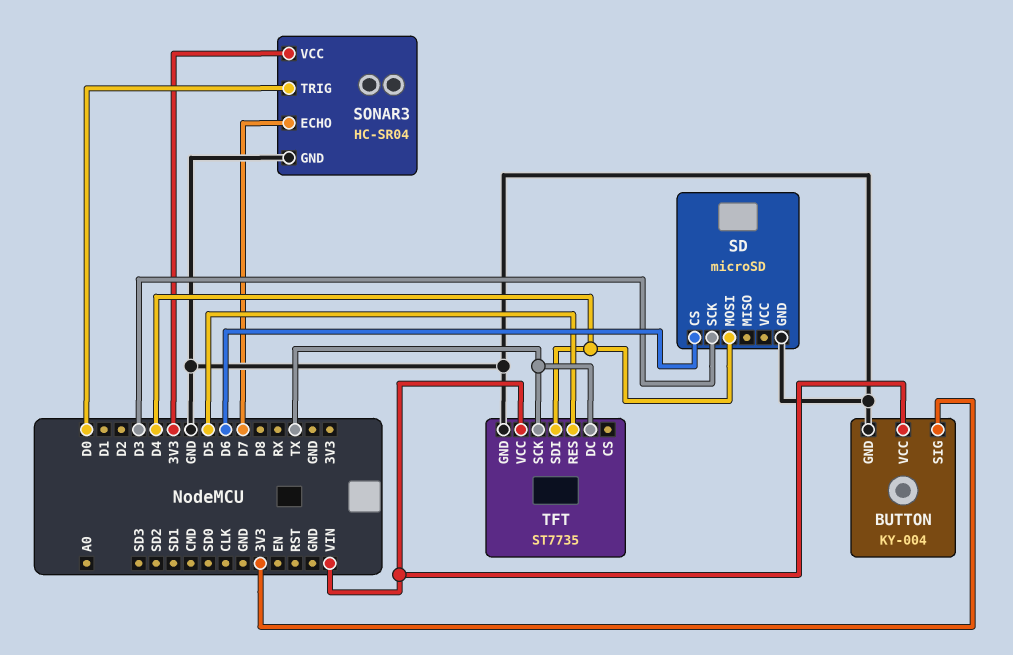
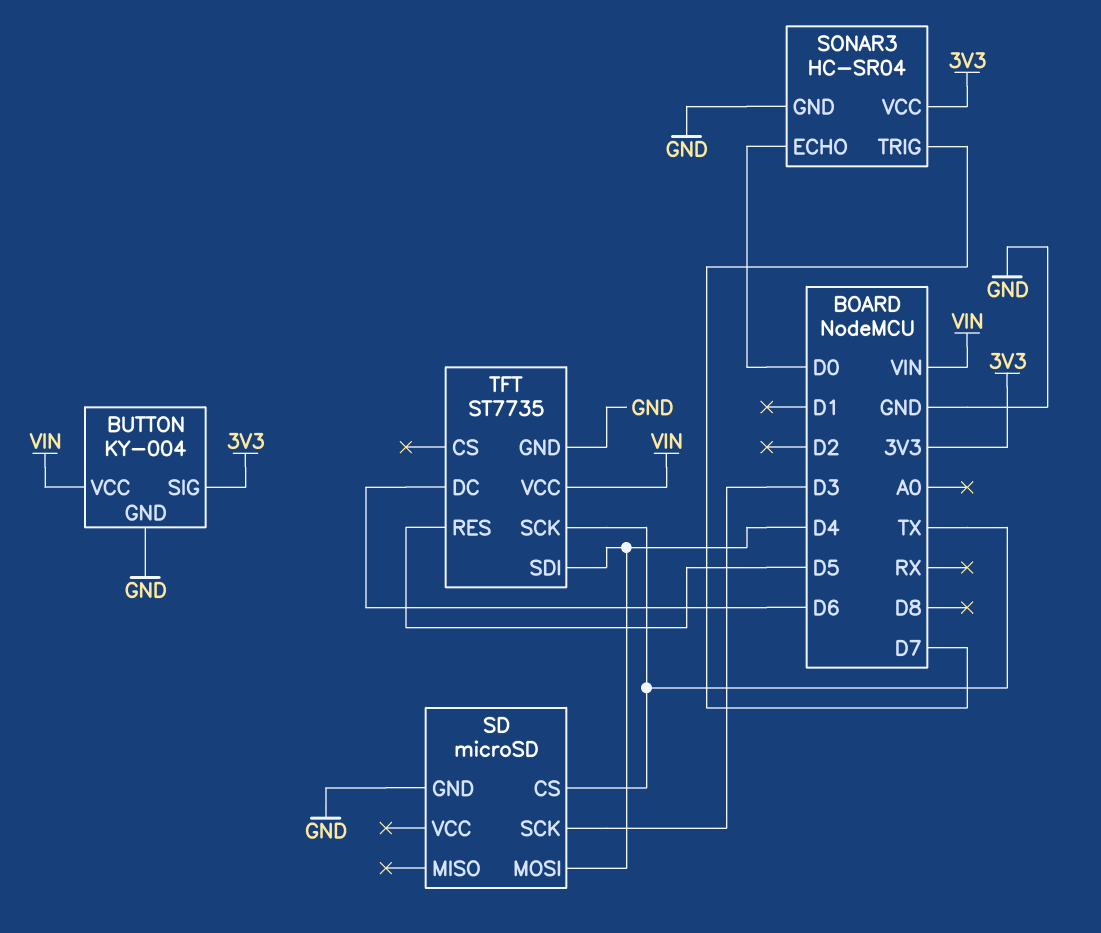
SD pin CS: D6 -> TX
SONAR3 pin ECHO: D7 -> D0
SONAR3 pin TRIG: D0 -> D7
TFT pin DC: TX -> D6

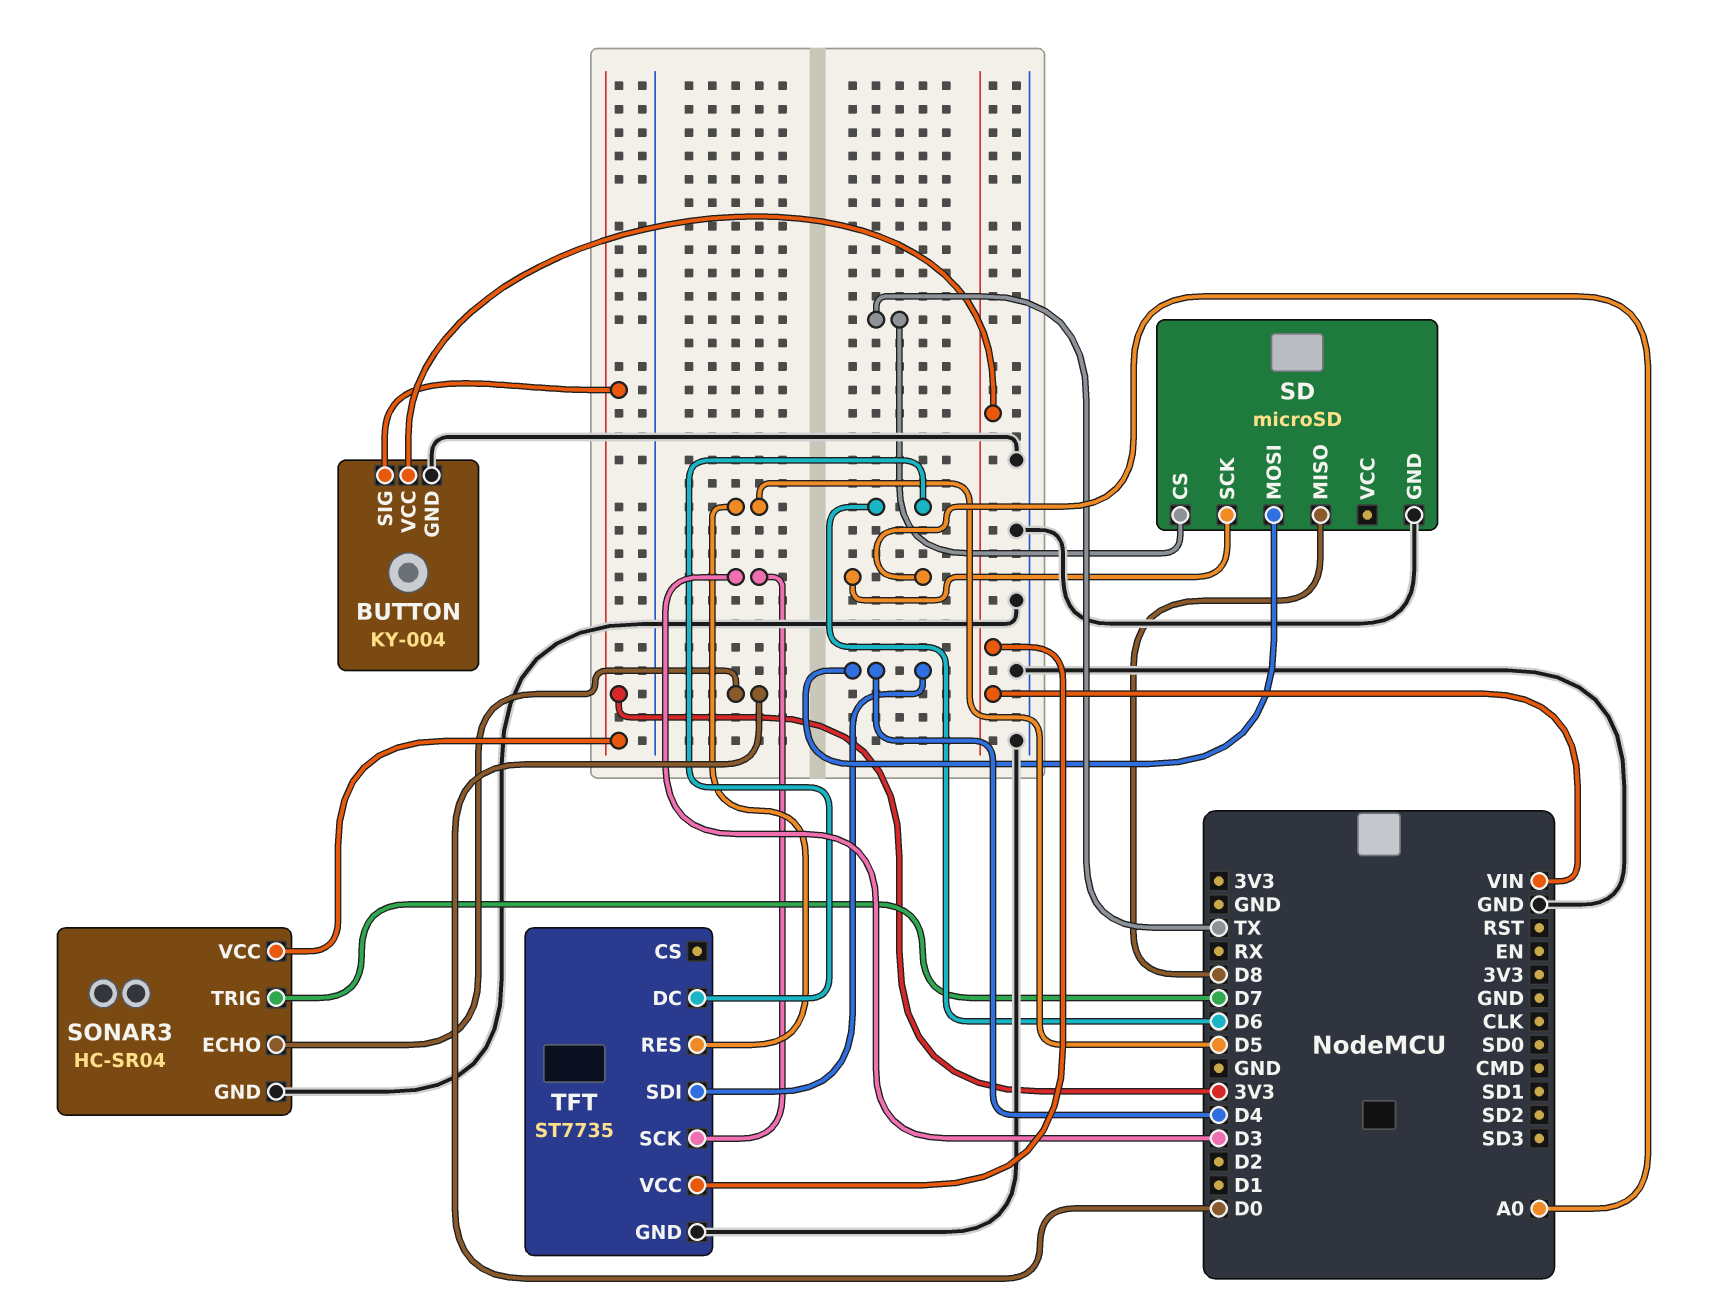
SD pin MISO: none -> D8
SD pin SCK: D3 -> A0
TFT pin SCK: TX -> D3

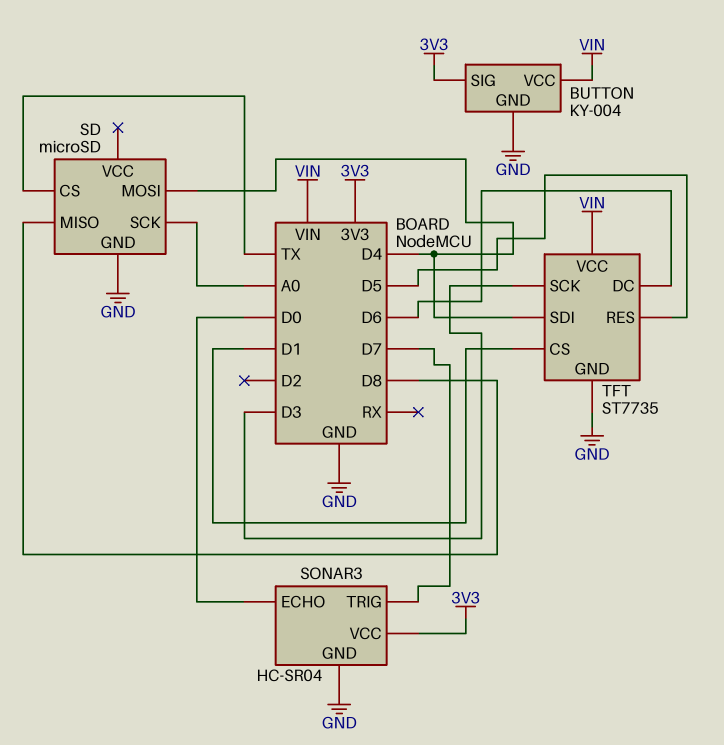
TFT pin CS: none -> D1

